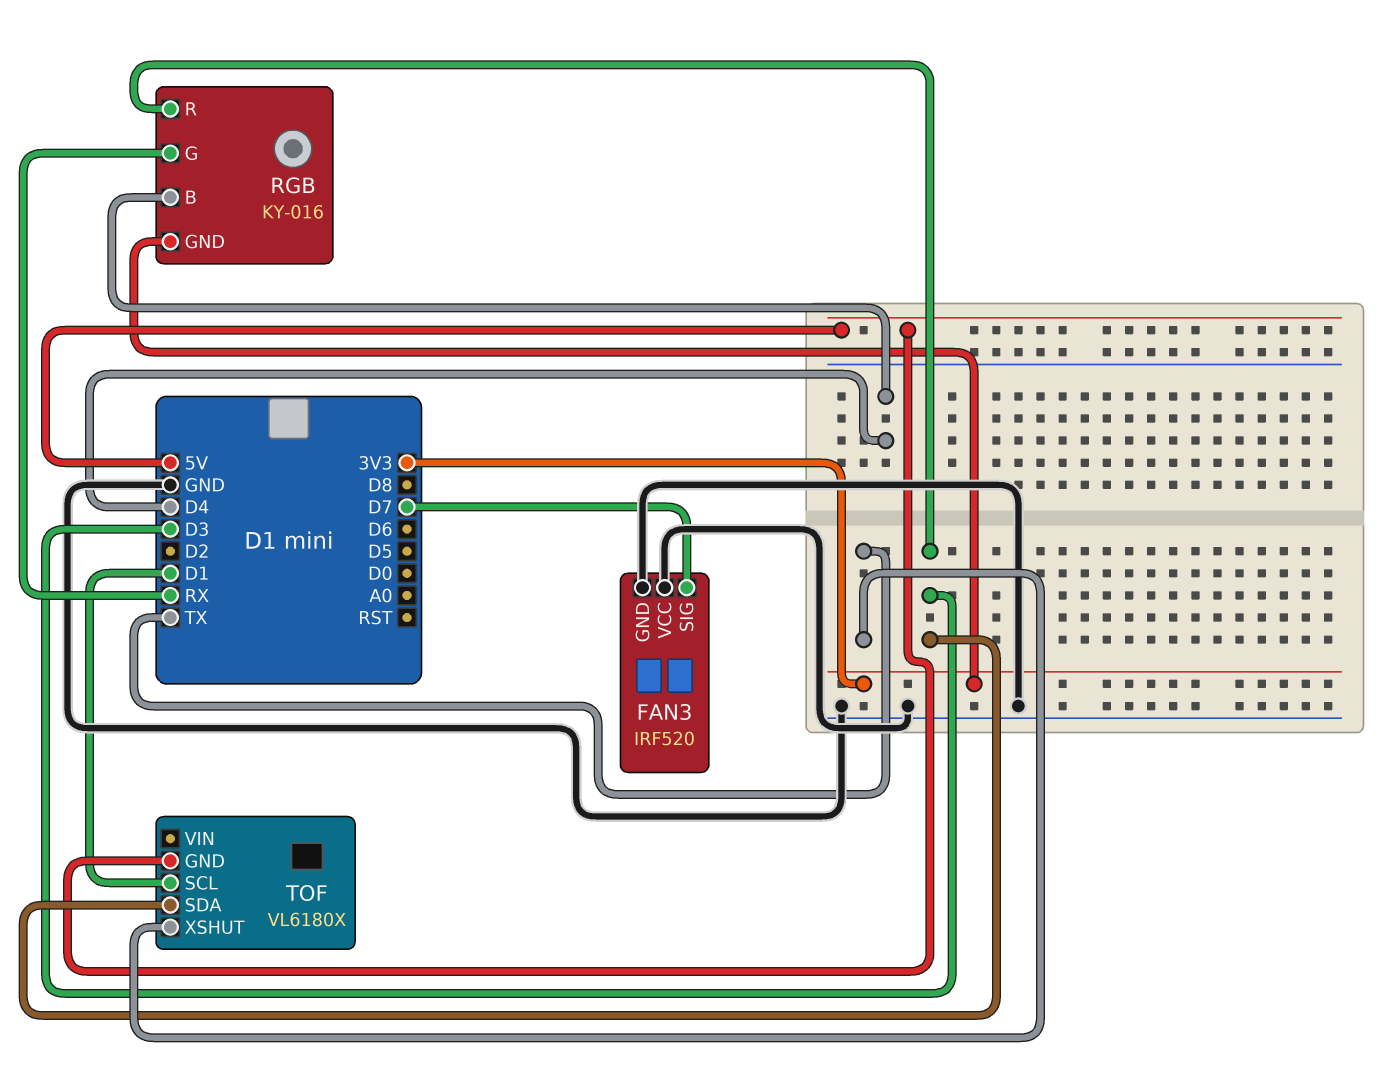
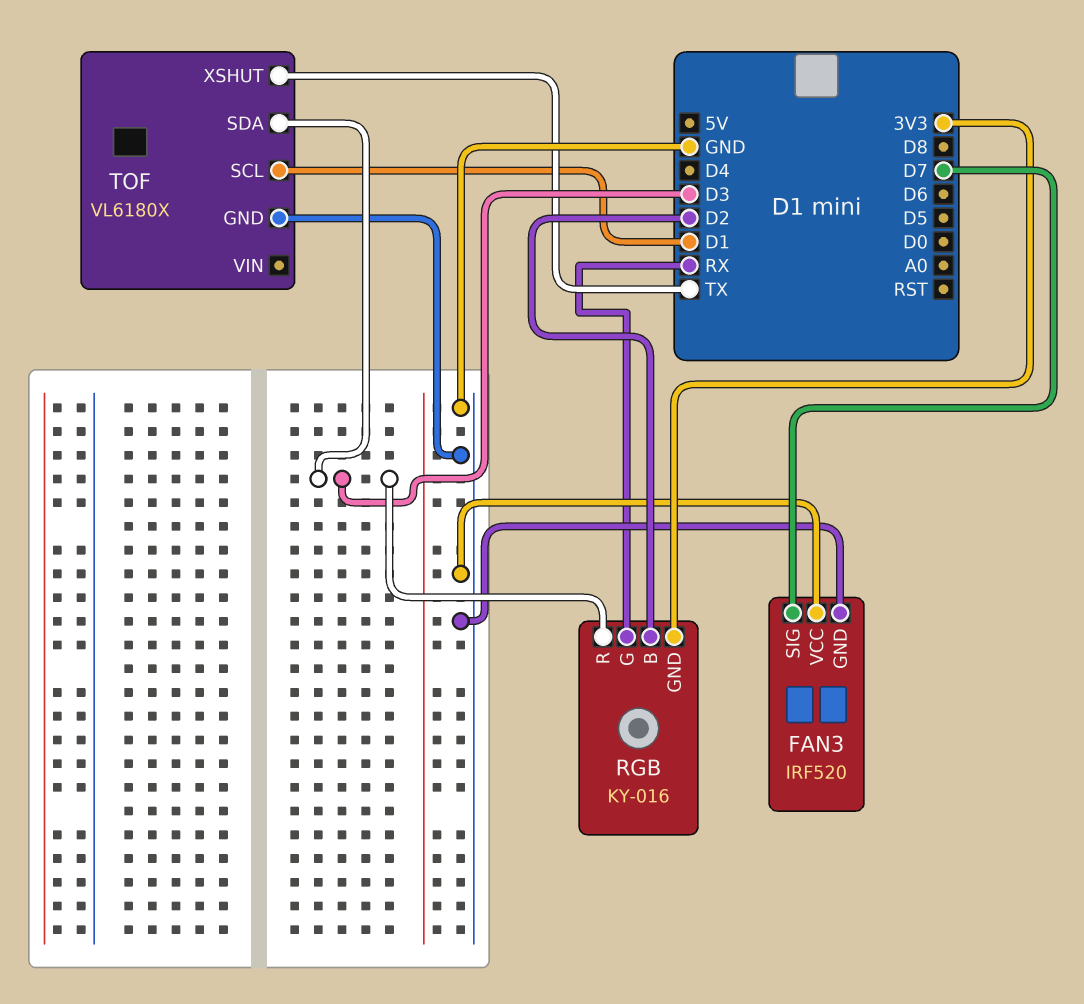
RGB pin B: D4 -> D2
TOF pin GND: 5V -> GND

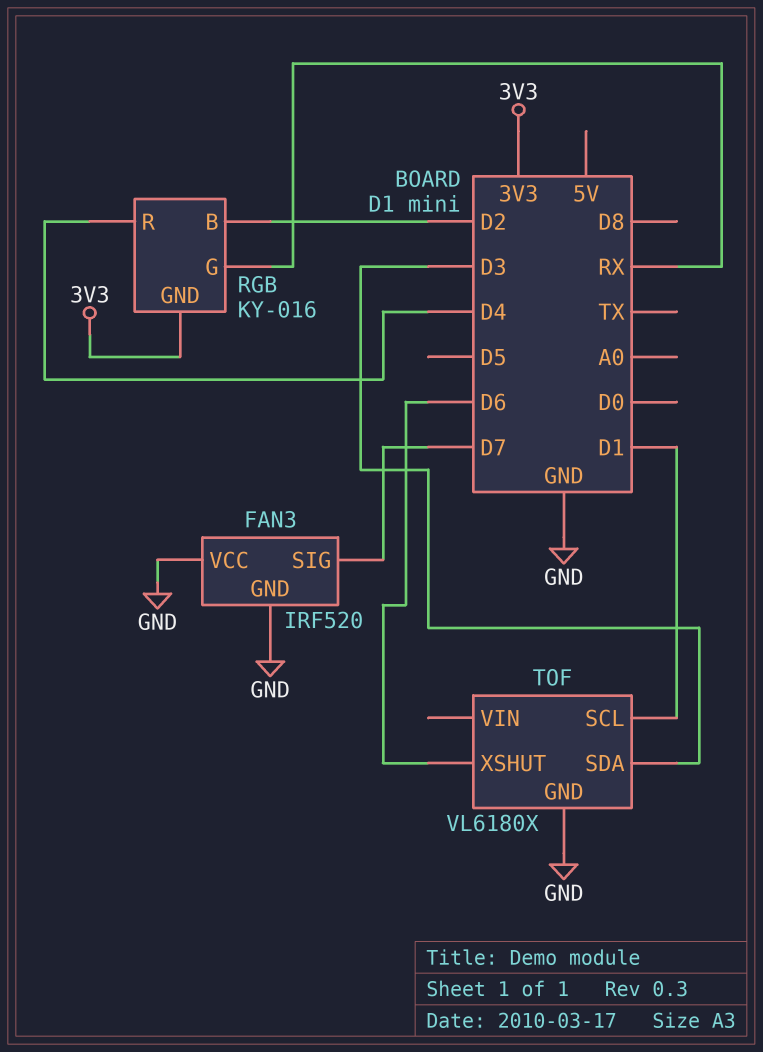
RGB pin R: D3 -> D4
TOF pin XSHUT: TX -> D6

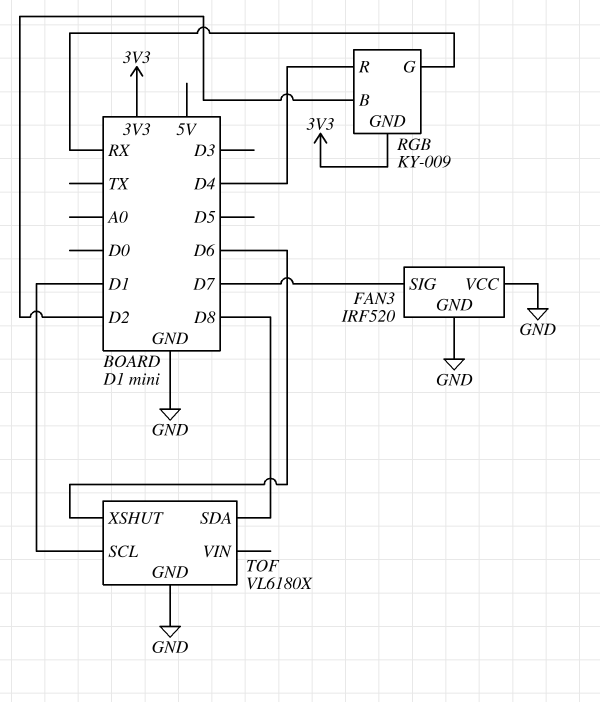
RGB: KY-016 -> KY-009
TOF pin SDA: D3 -> D8

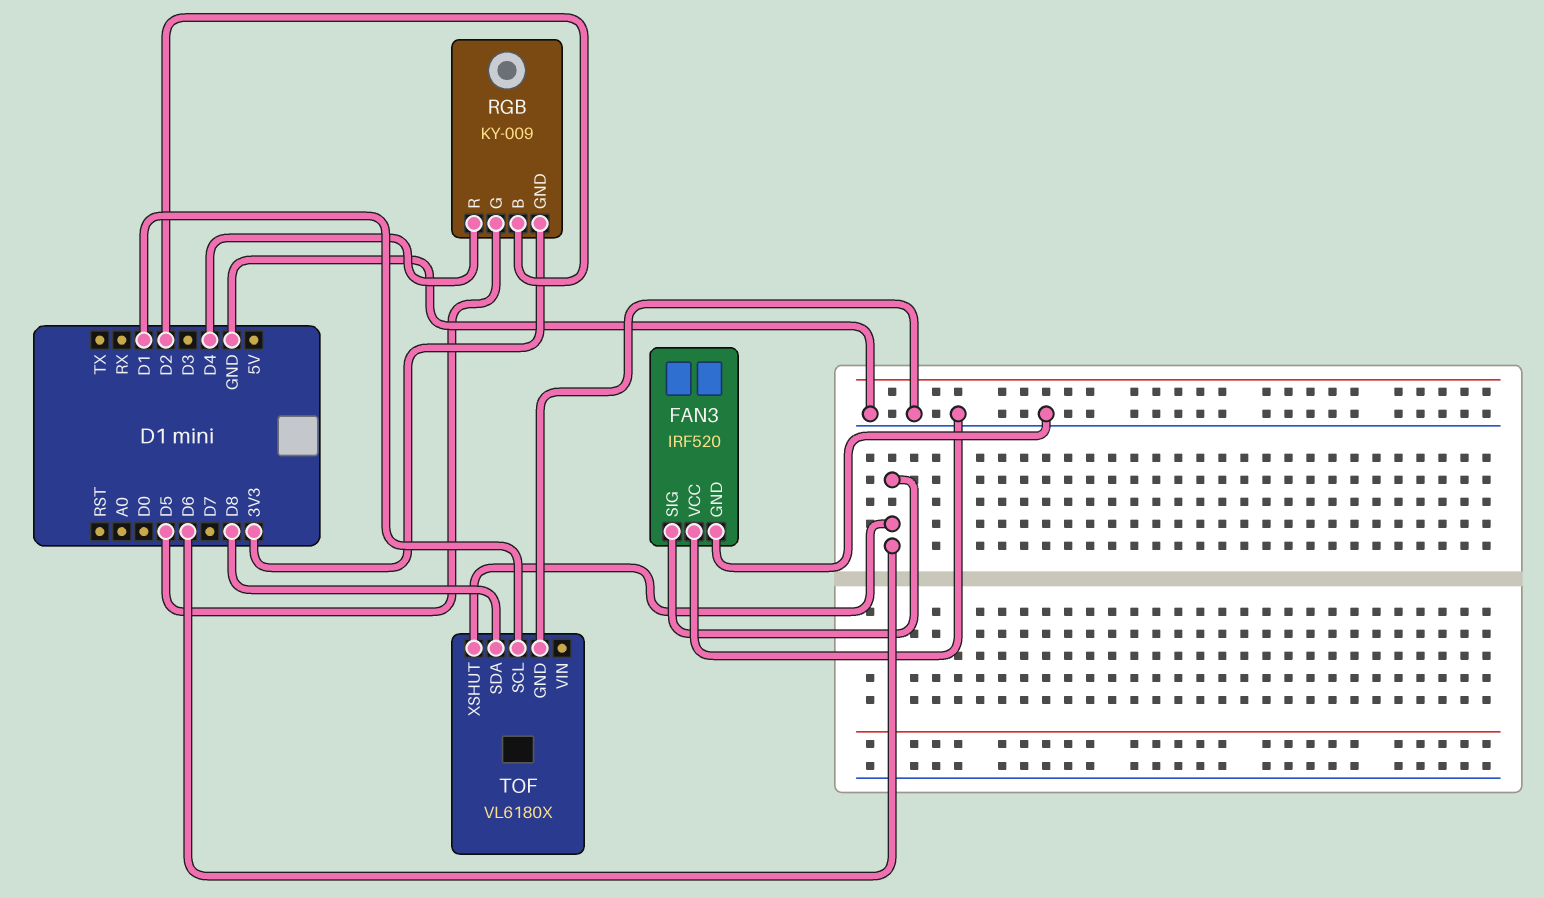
FAN3 pin SIG: D7 -> D6
RGB pin G: RX -> D5

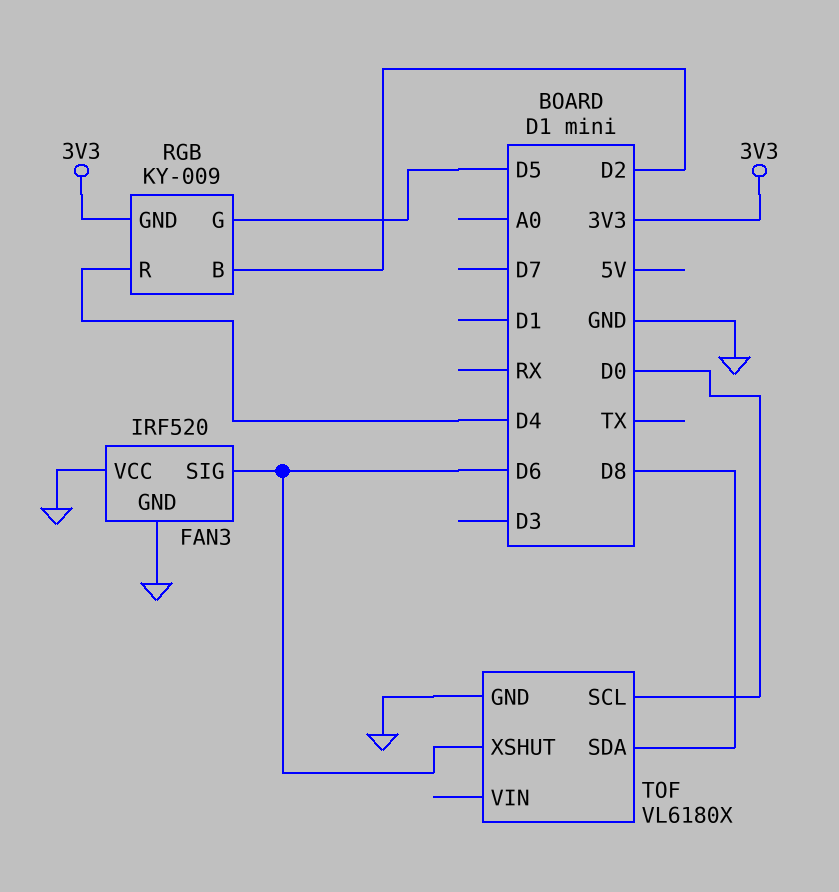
TOF pin SCL: D1 -> D0

